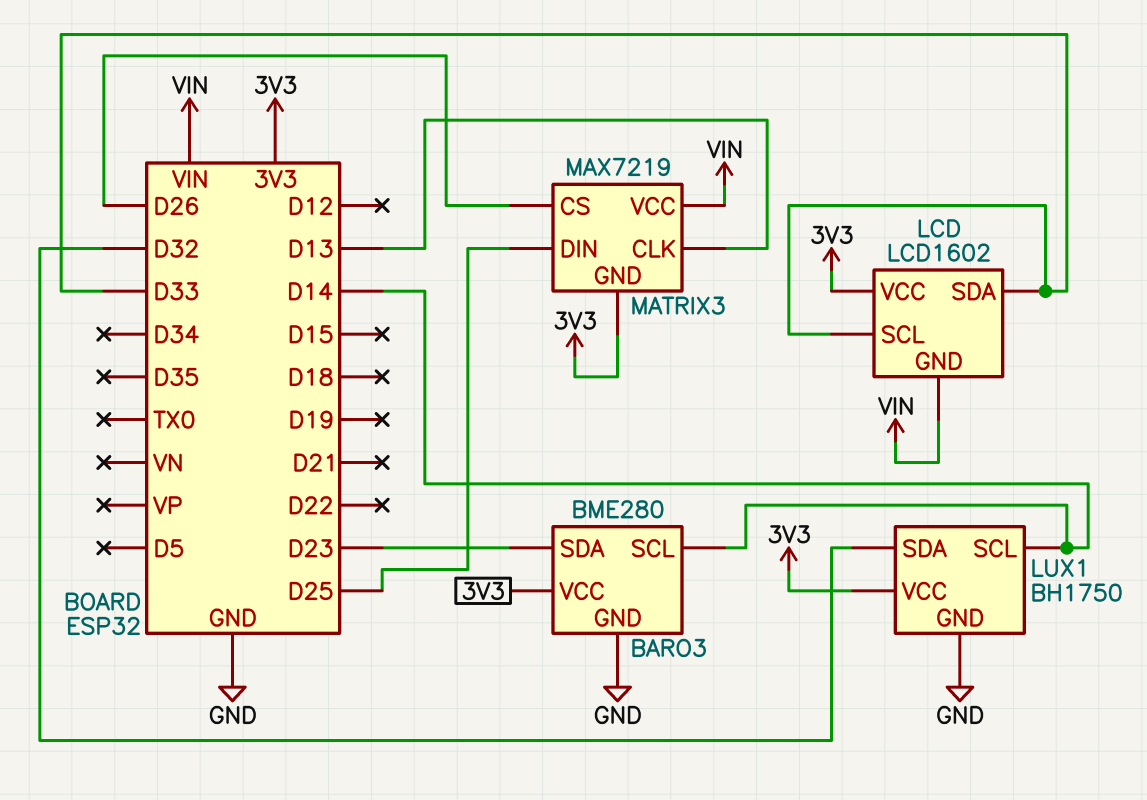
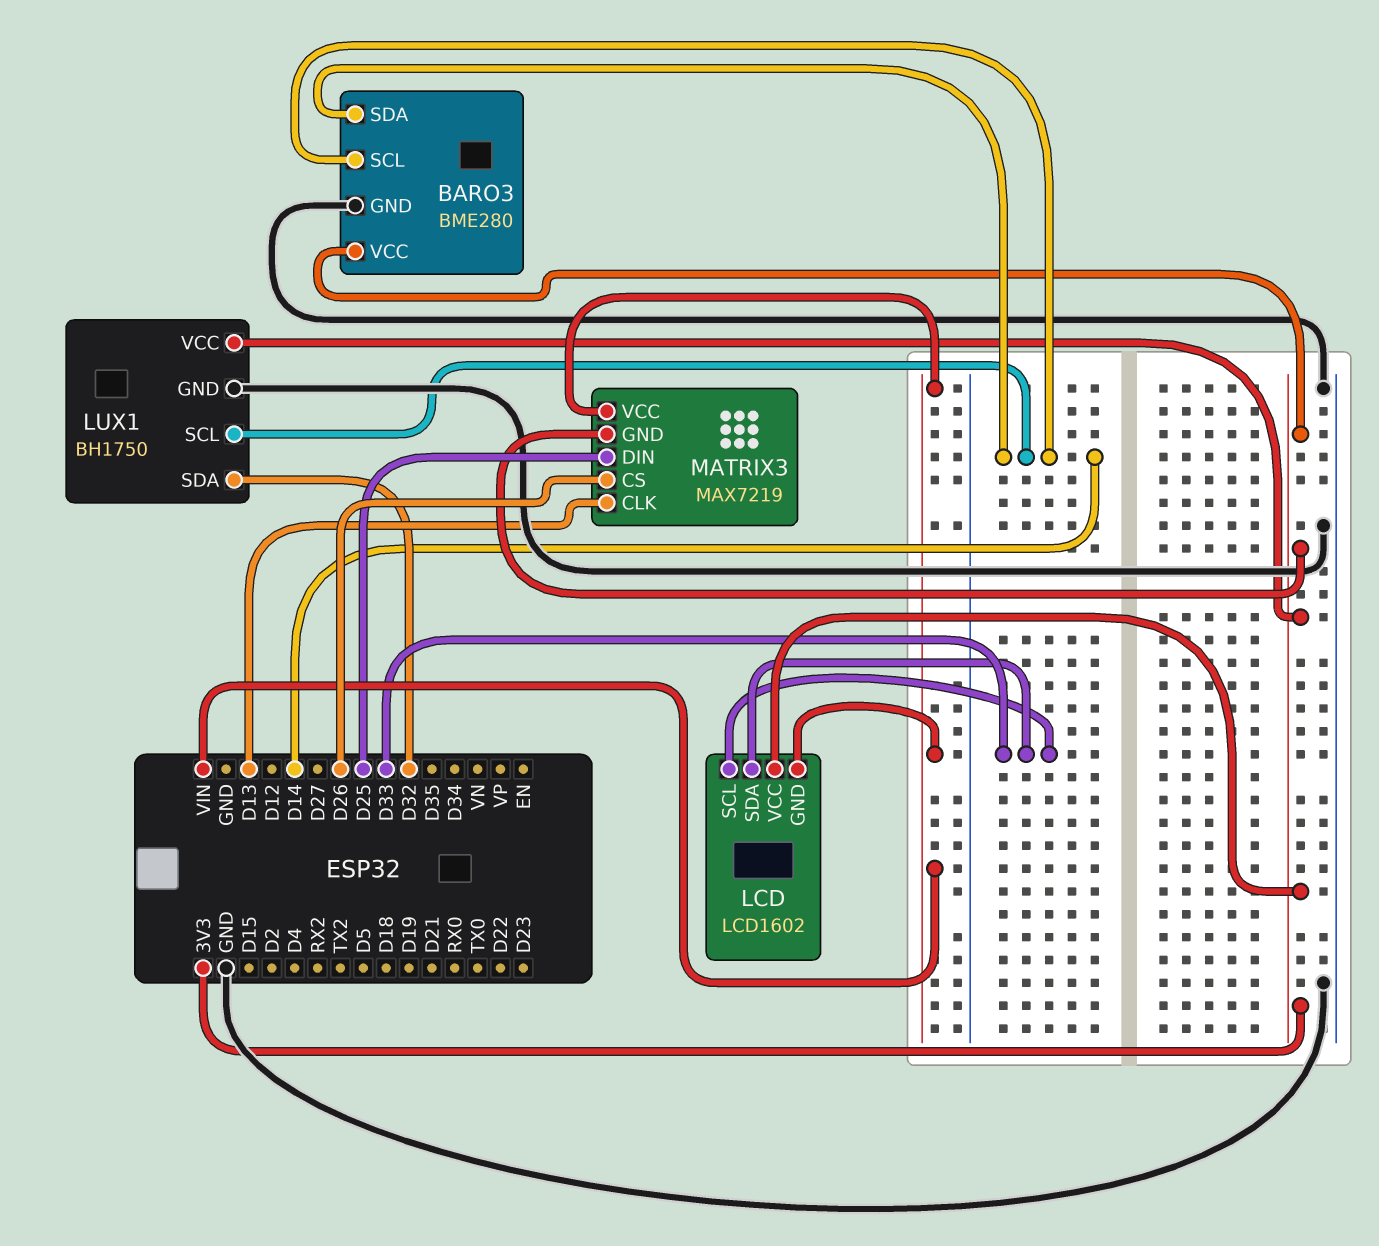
BARO3 pin SDA: D23 -> D14

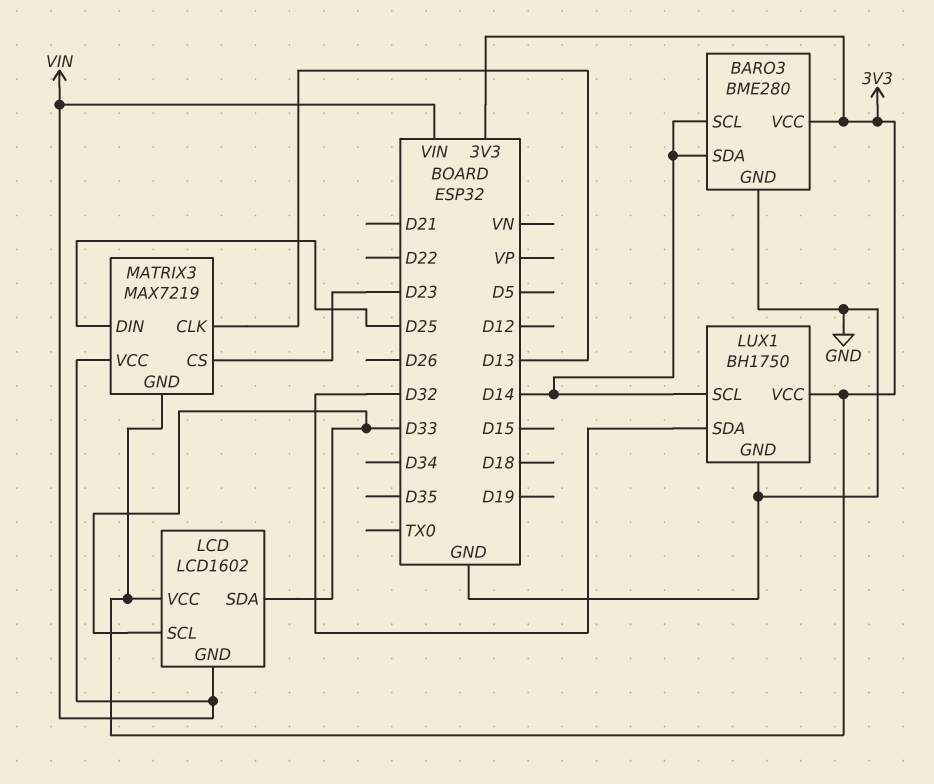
MATRIX3 pin CS: D26 -> D23

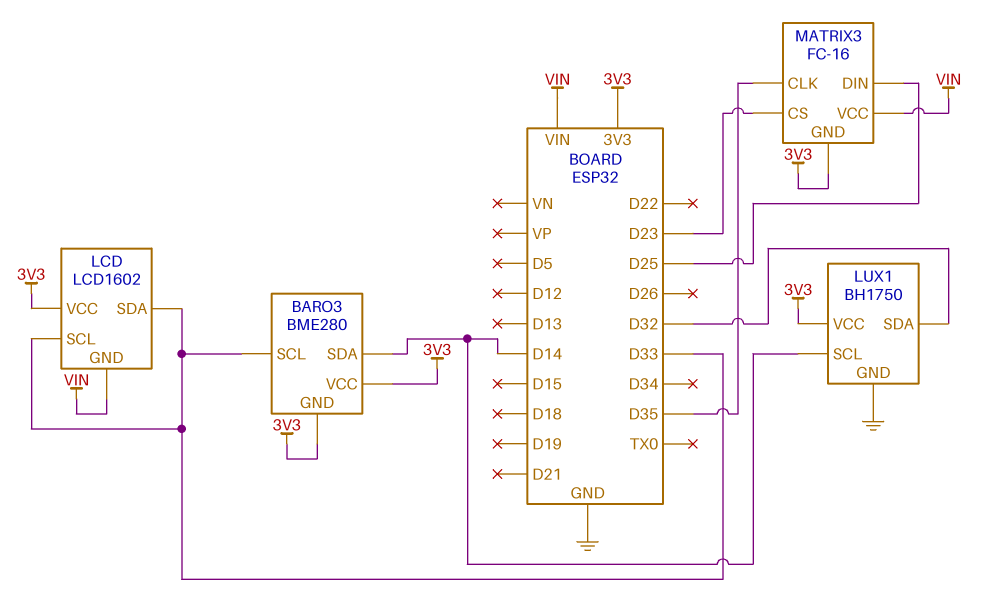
BARO3 pin GND: GND -> 3V3
BARO3 pin SCL: D14 -> D33
MATRIX3: MAX7219 -> FC-16
MATRIX3 pin CLK: D13 -> D35

